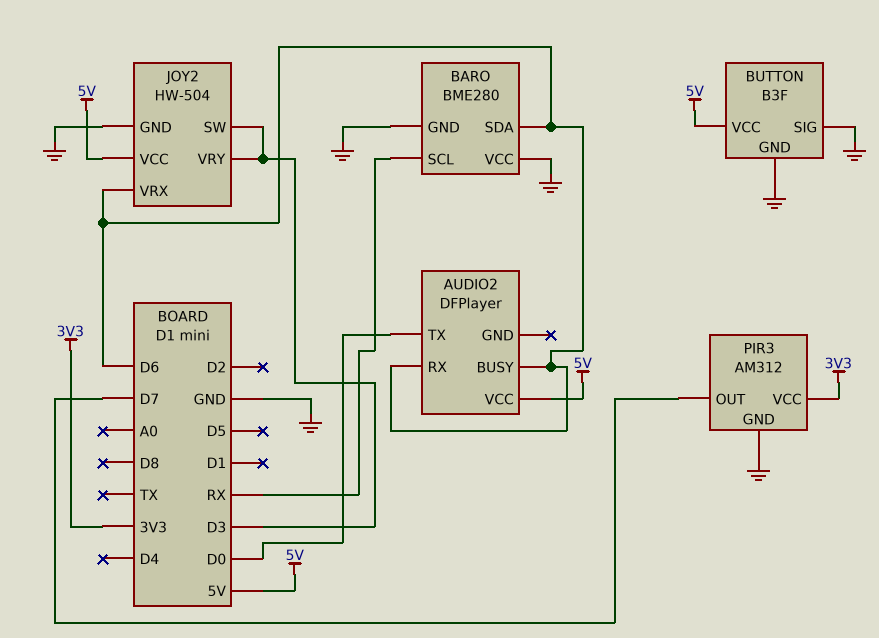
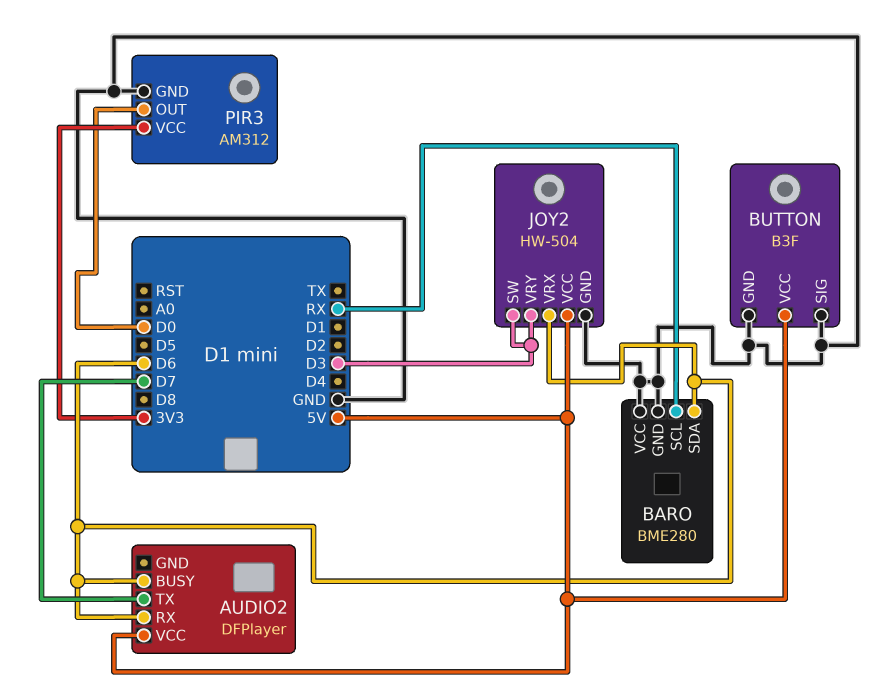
AUDIO2 pin TX: D0 -> D7
PIR3 pin OUT: D7 -> D0

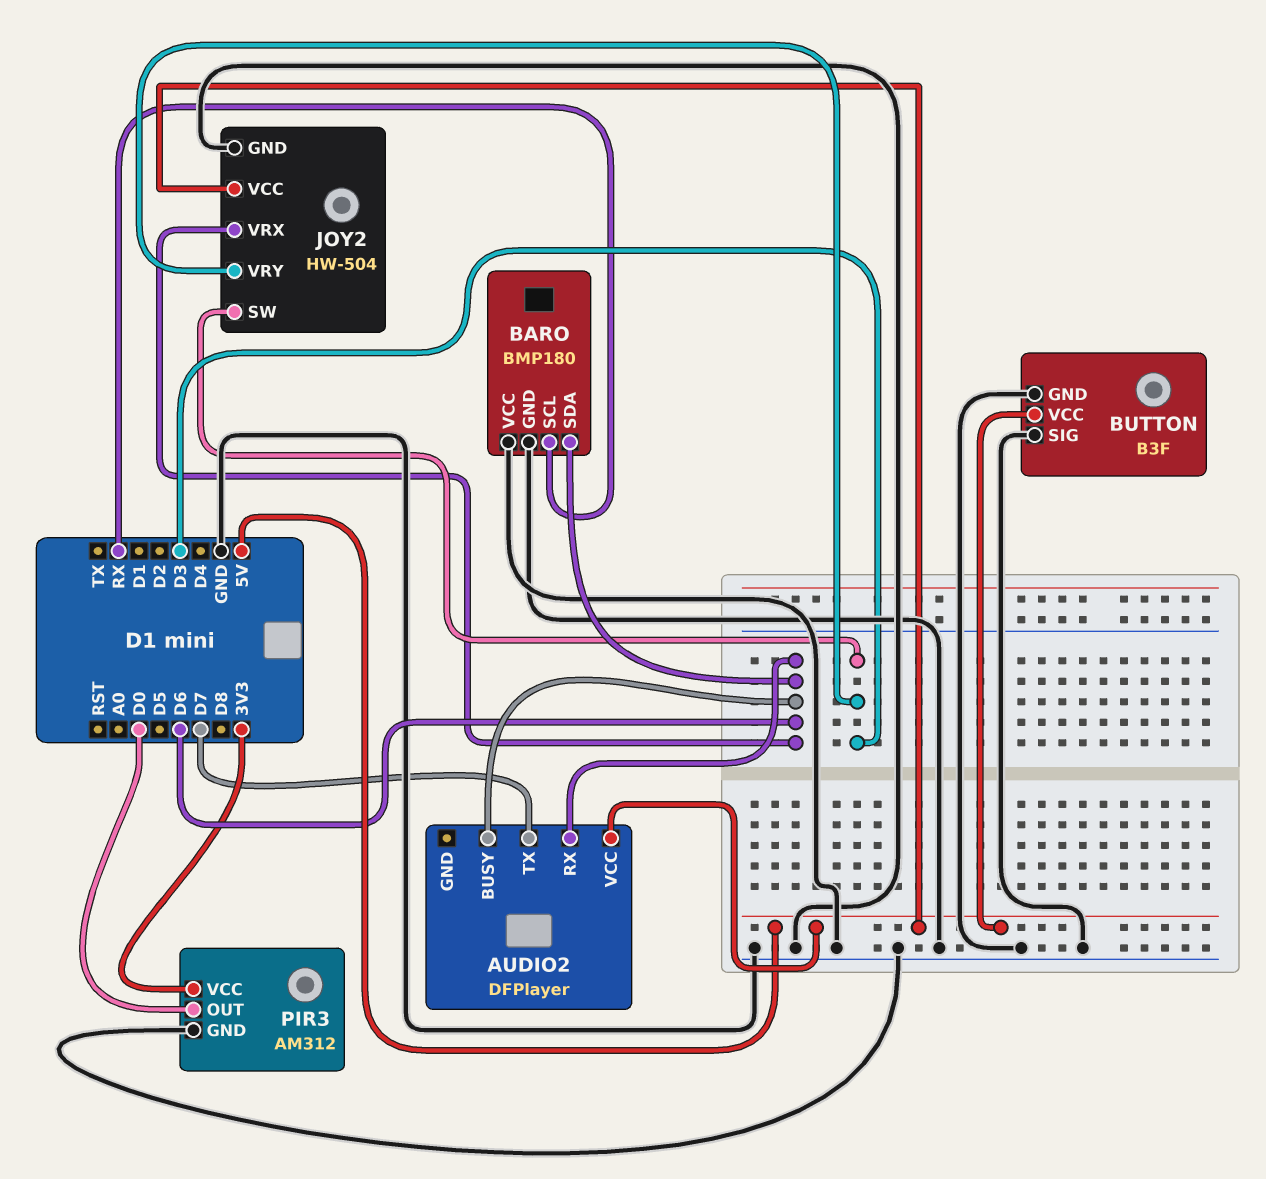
BARO: BME280 -> BMP180

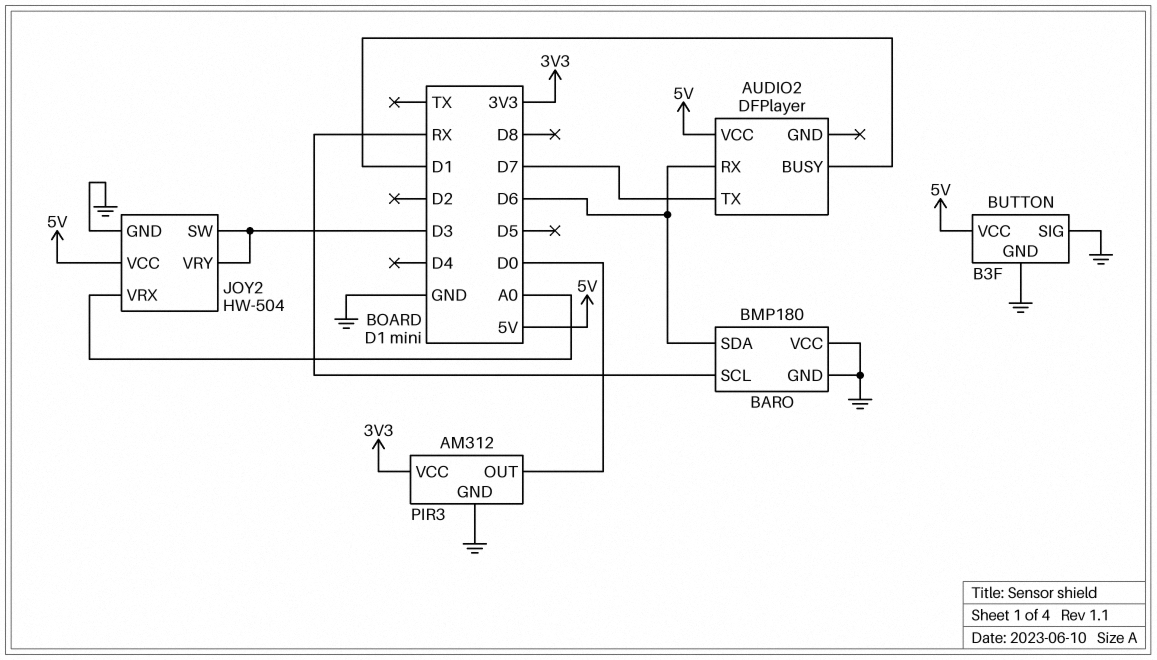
AUDIO2 pin BUSY: D6 -> D1
JOY2 pin VRX: D6 -> A0

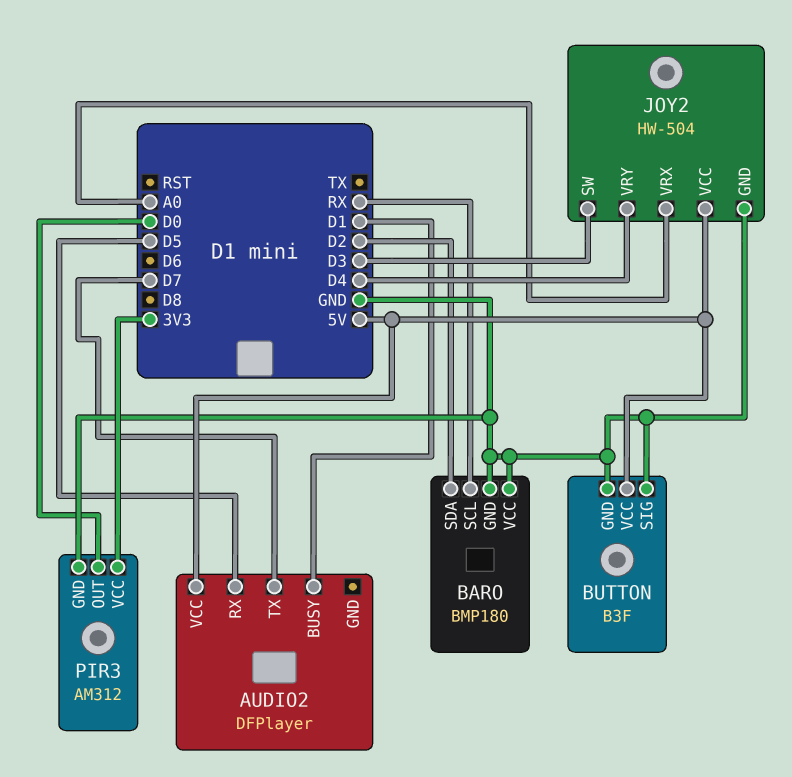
AUDIO2 pin RX: D6 -> D5
BARO pin SDA: D6 -> D2
JOY2 pin VRY: D3 -> D4

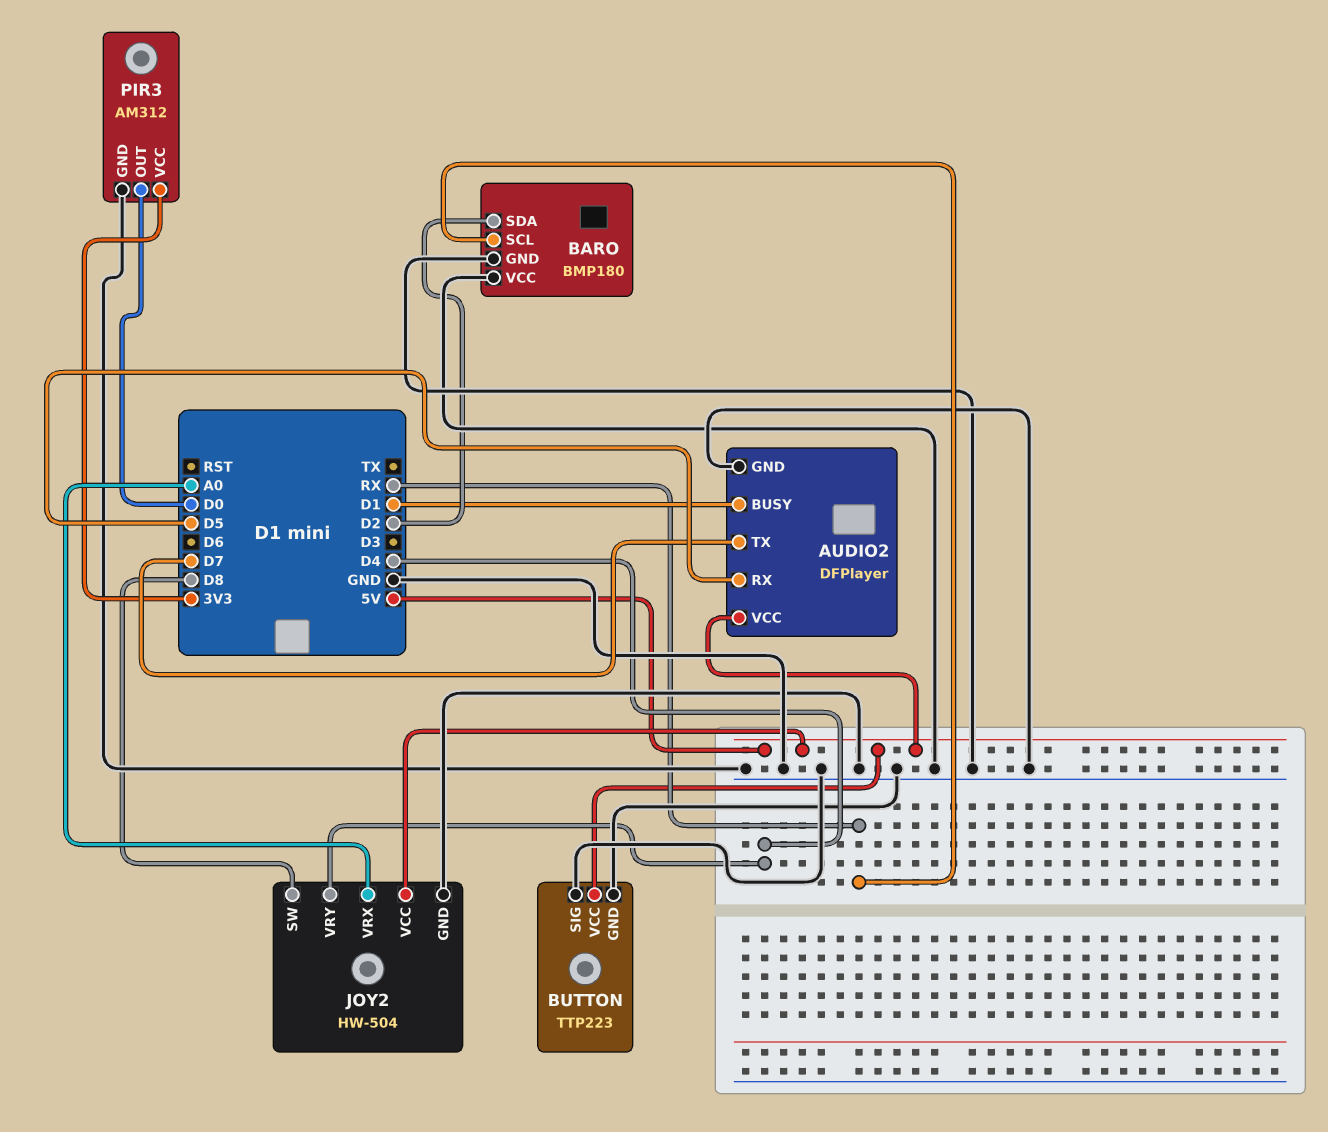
AUDIO2 pin GND: none -> GND
BUTTON: B3F -> TTP223
JOY2 pin SW: D3 -> D8

